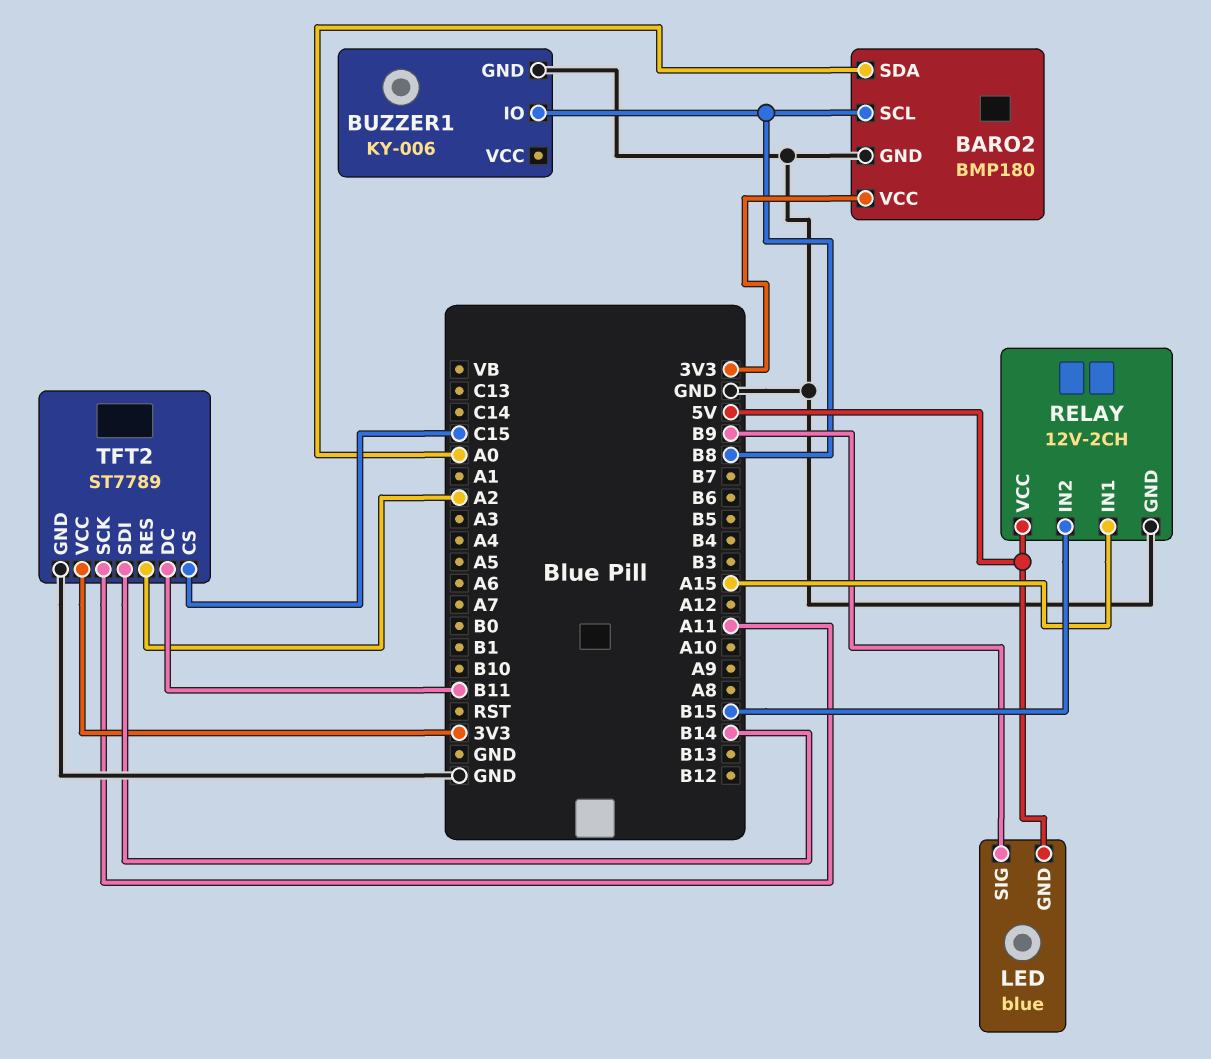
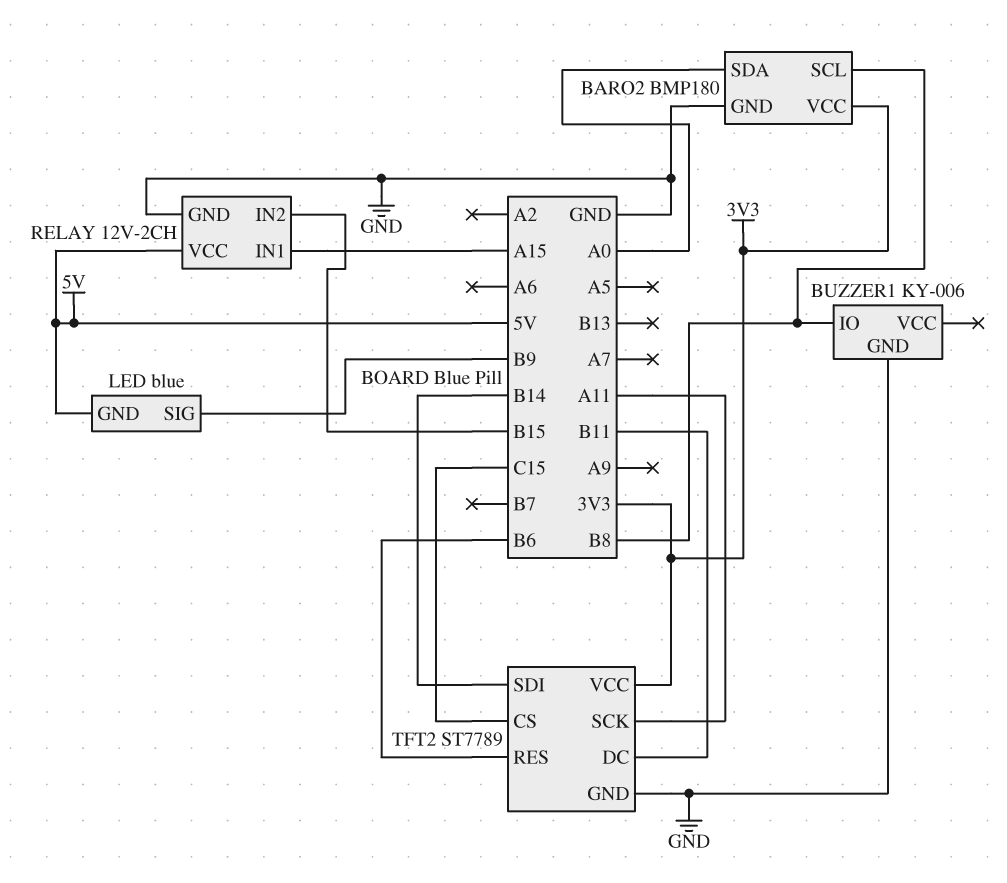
TFT2 pin RES: A2 -> B6

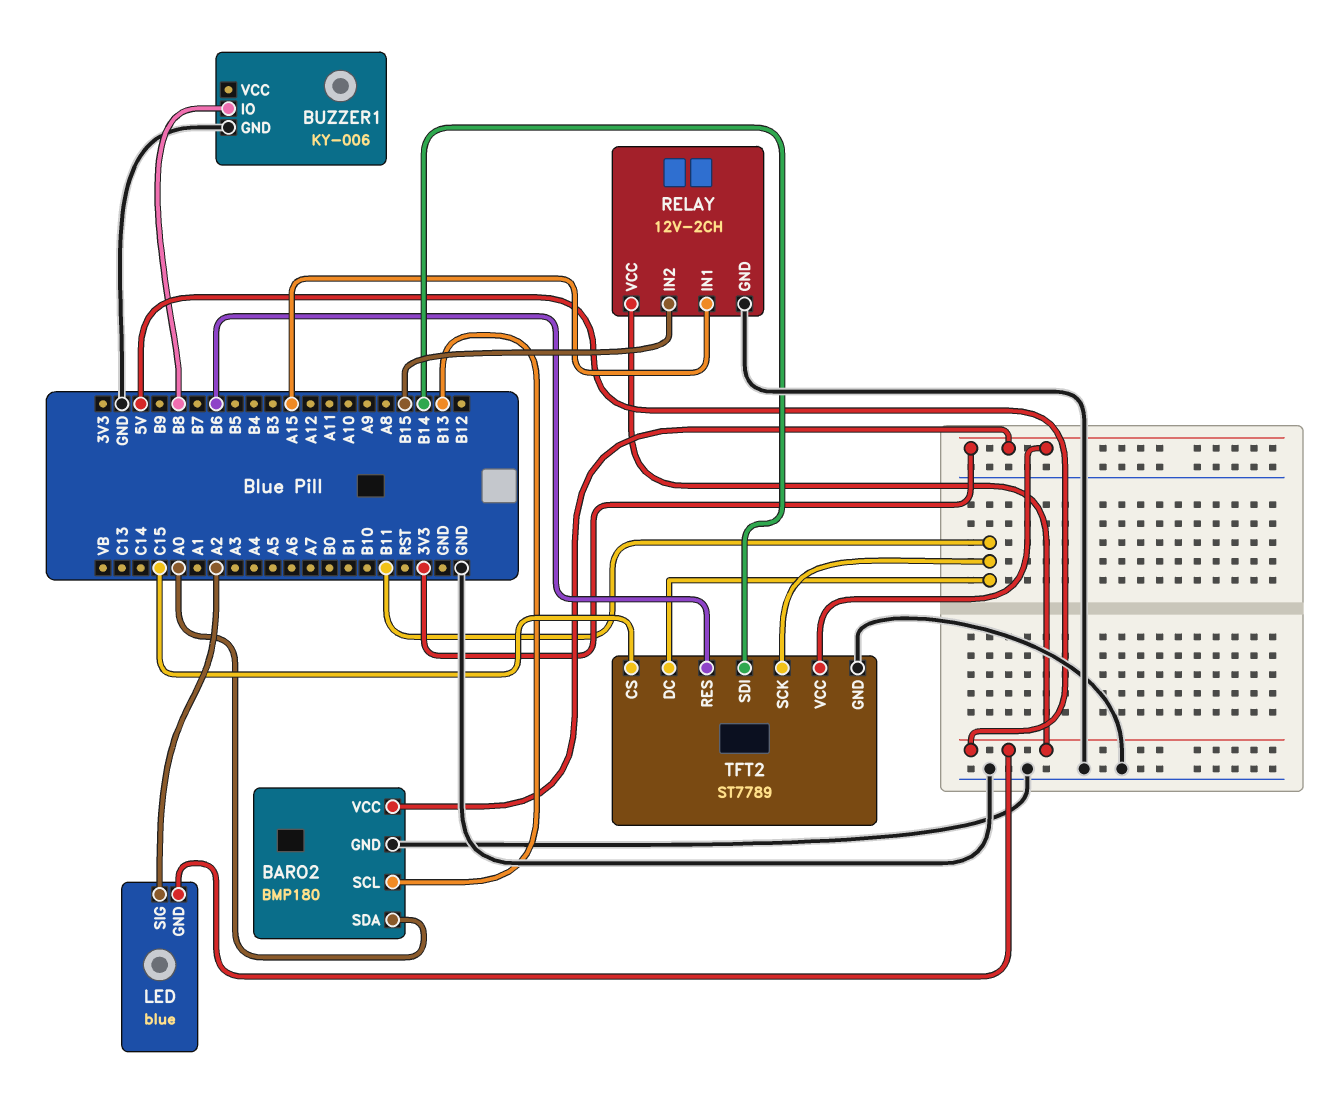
BARO2 pin SCL: B8 -> B13
LED pin SIG: B9 -> A2
TFT2 pin SCK: A11 -> B11

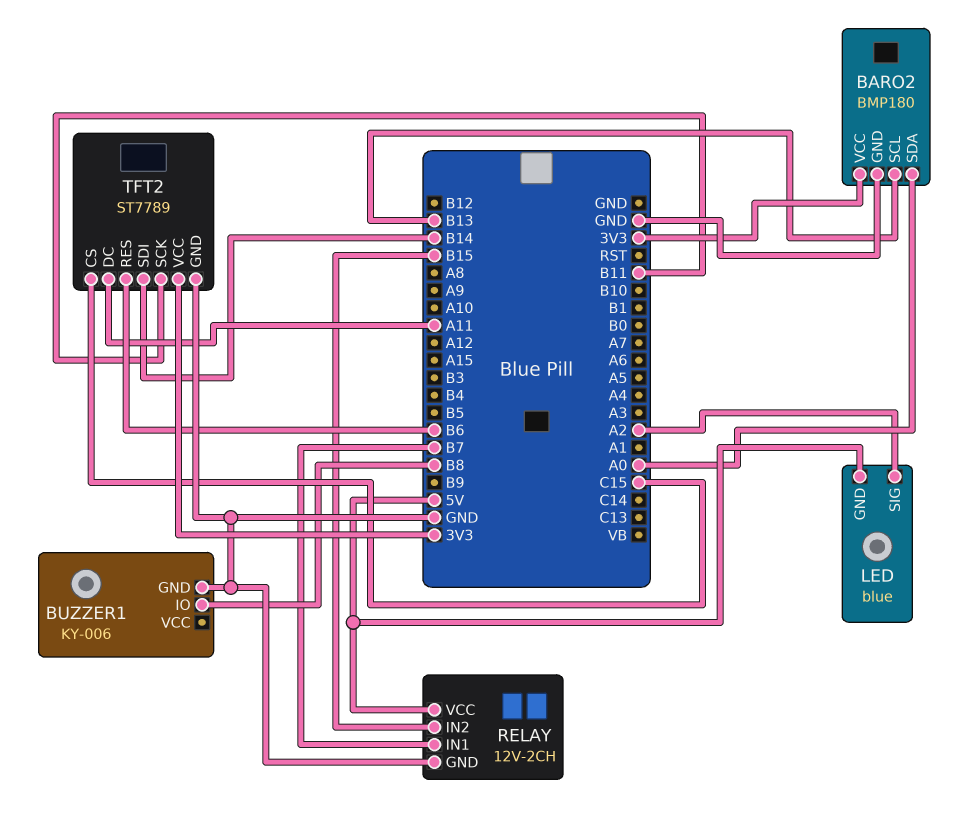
RELAY pin IN1: A15 -> B7
TFT2 pin DC: B11 -> A11

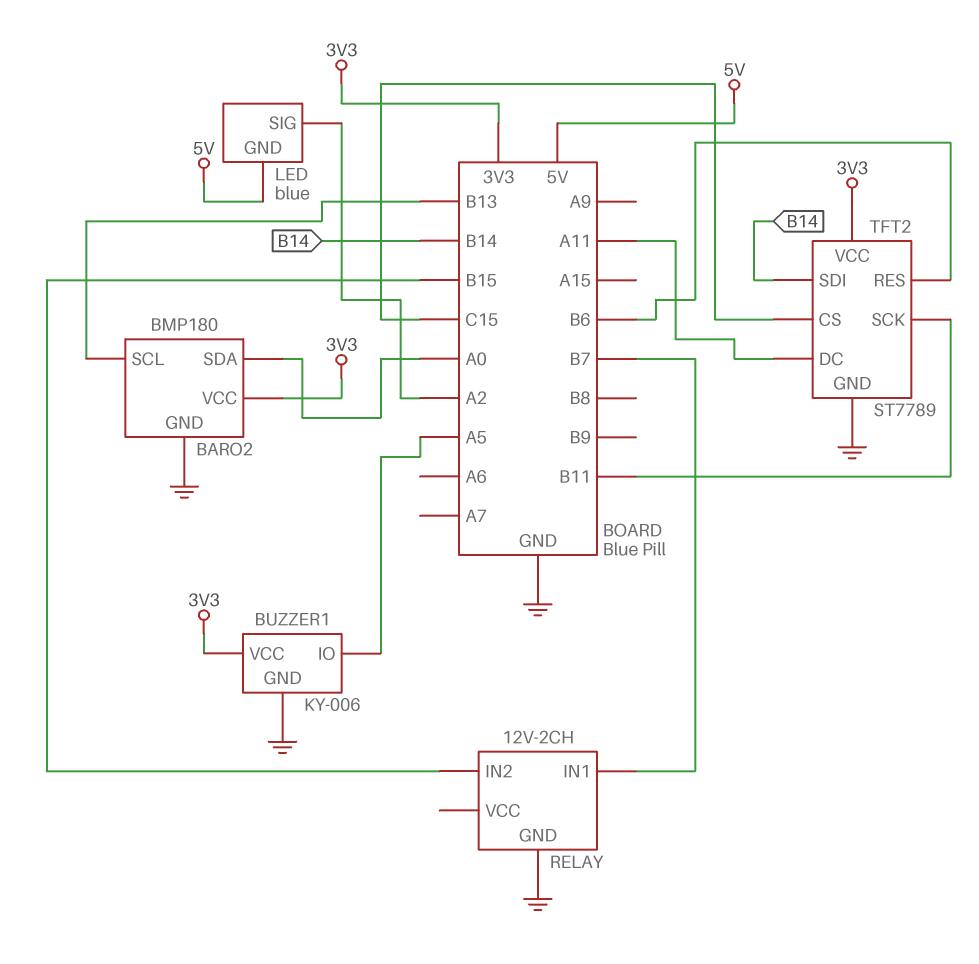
BUZZER1 pin IO: B8 -> A5
BUZZER1 pin VCC: none -> 3V3
RELAY pin VCC: 5V -> none

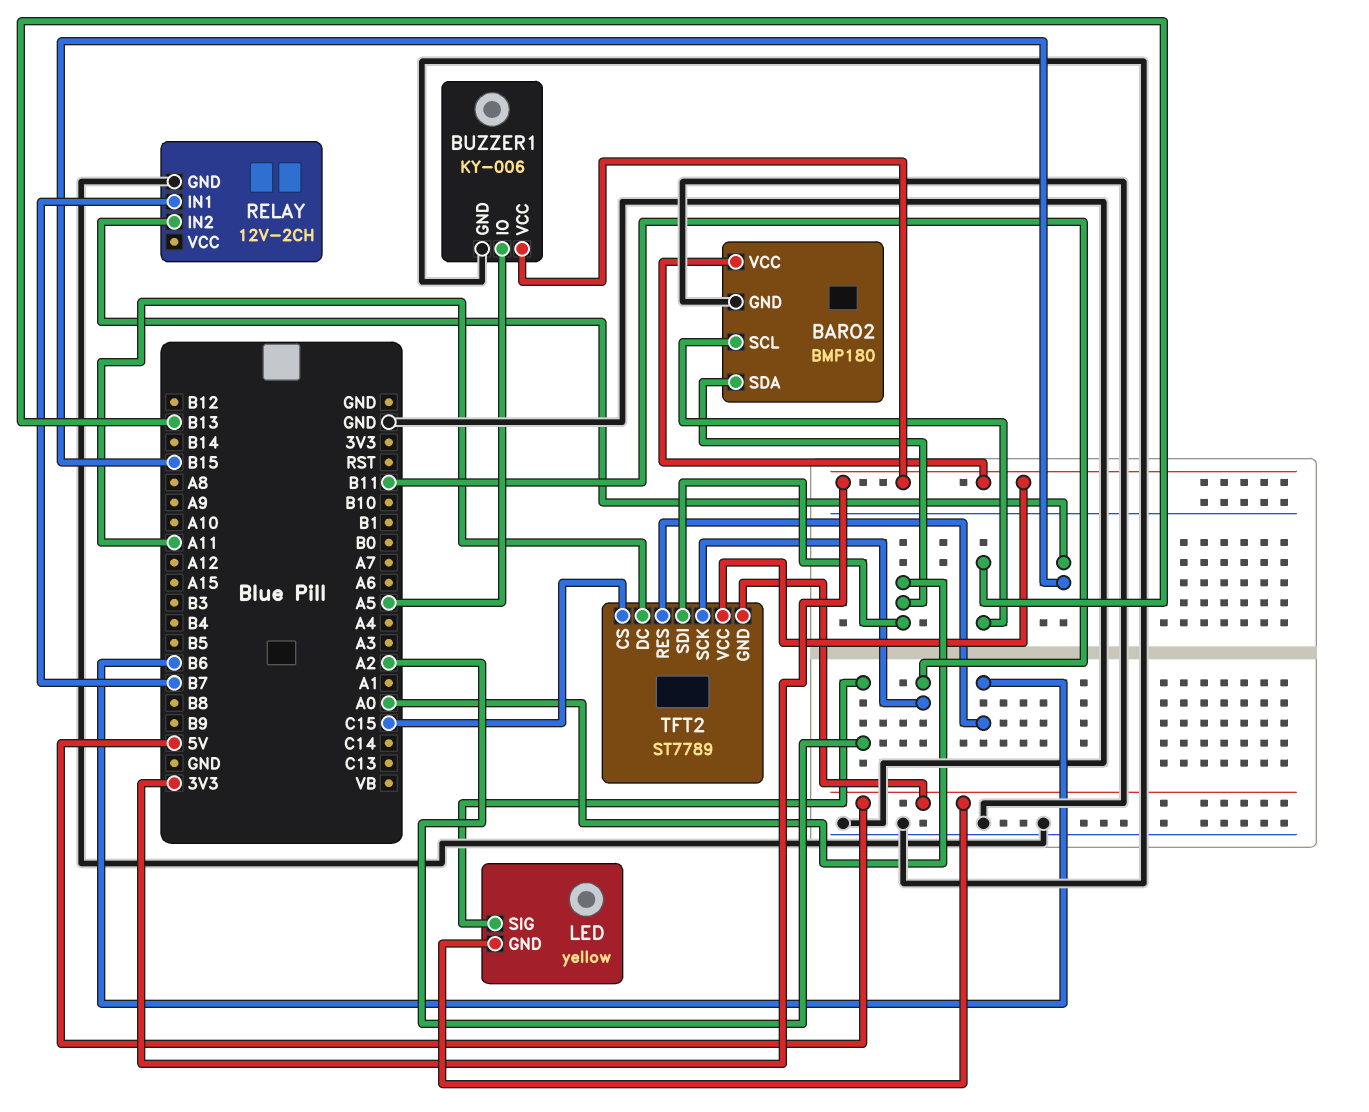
LED: blue -> yellow
TFT2 pin GND: GND -> 5V
TFT2 pin SDI: B14 -> A0

